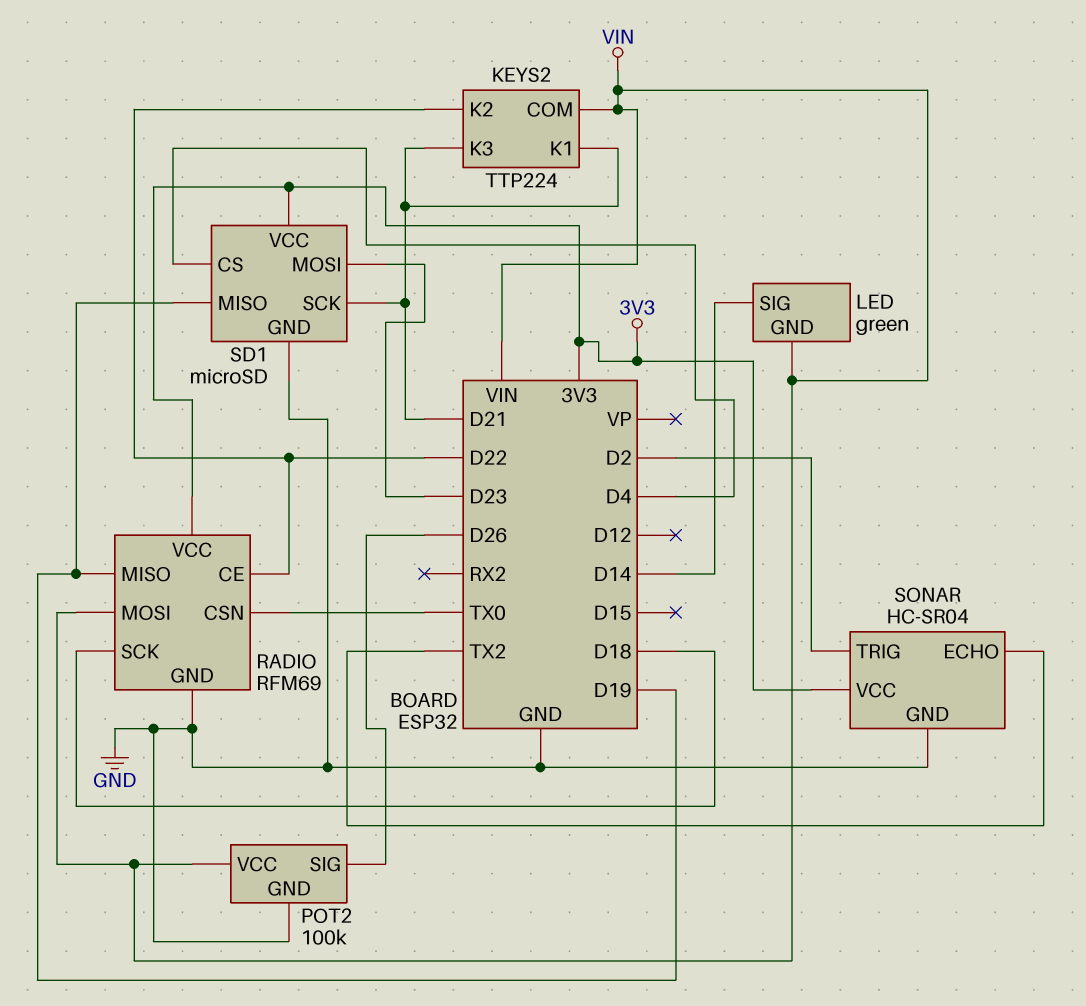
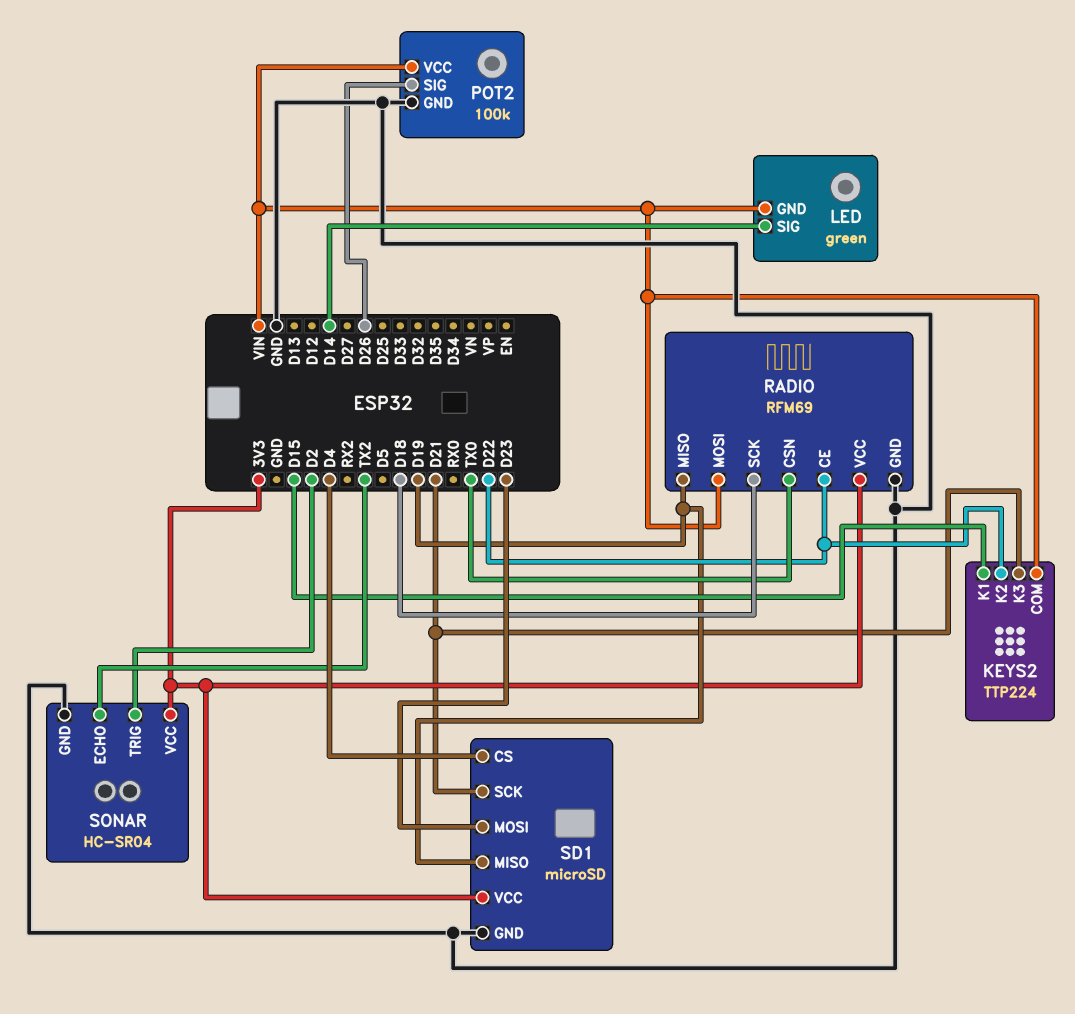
KEYS2 pin K1: D21 -> D15

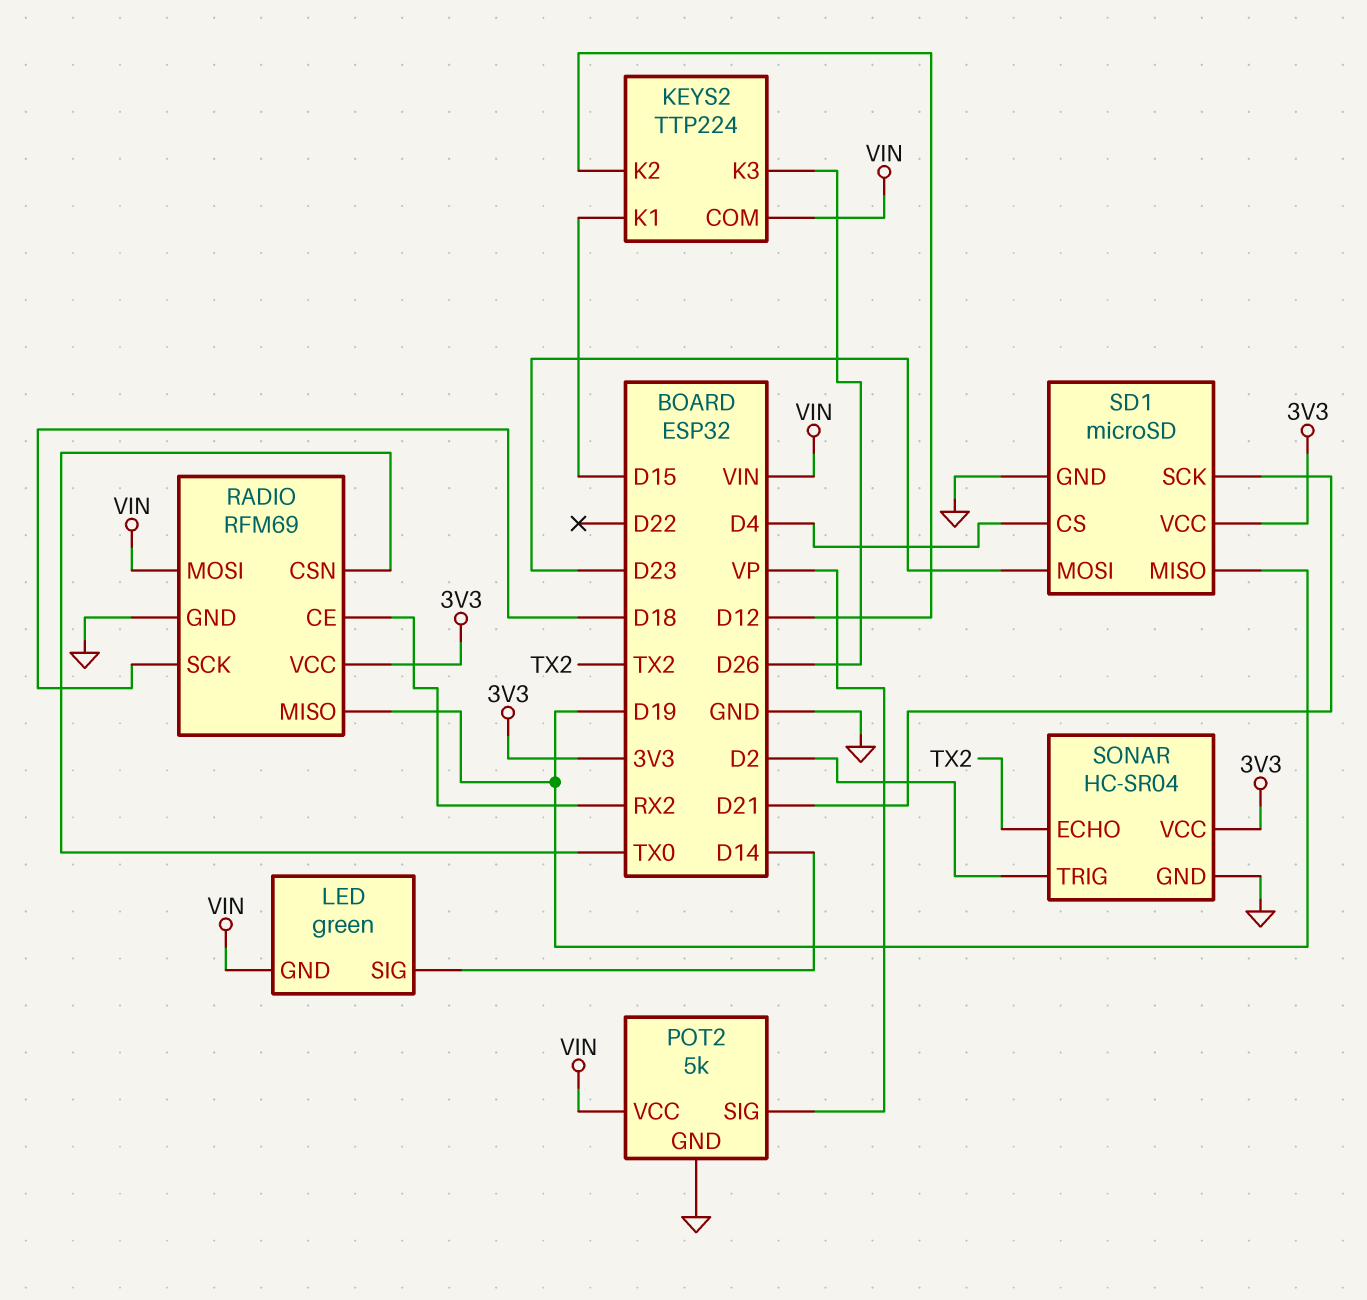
KEYS2 pin K2: D22 -> D12
KEYS2 pin K3: D21 -> D26
POT2: 100k -> 5k
POT2 pin SIG: D26 -> VP
RADIO pin CE: D22 -> RX2

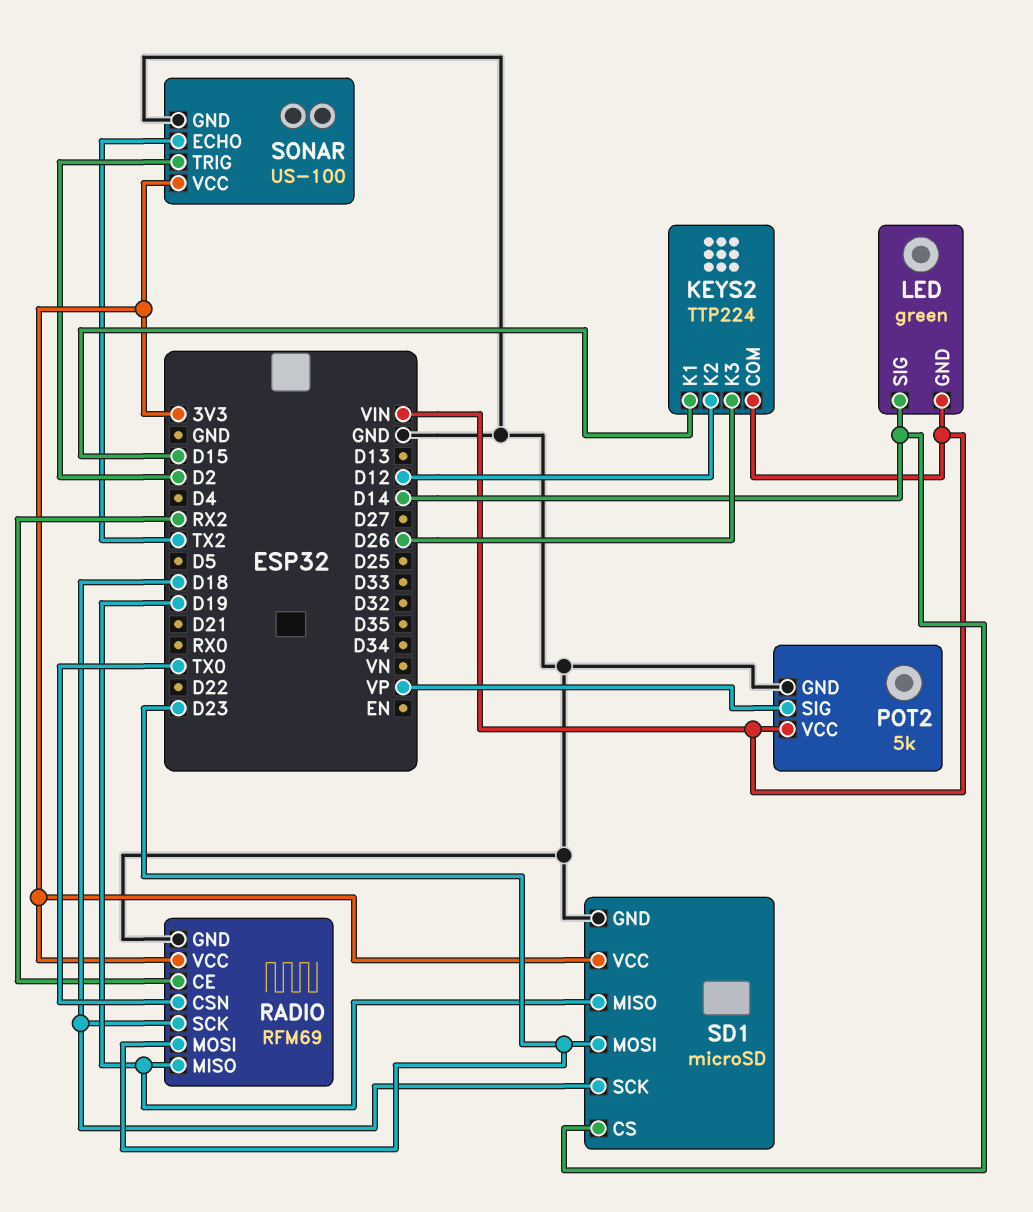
RADIO pin MOSI: VIN -> D23
SD1 pin CS: D4 -> D14
SD1 pin SCK: D21 -> D18
SONAR: HC-SR04 -> US-100

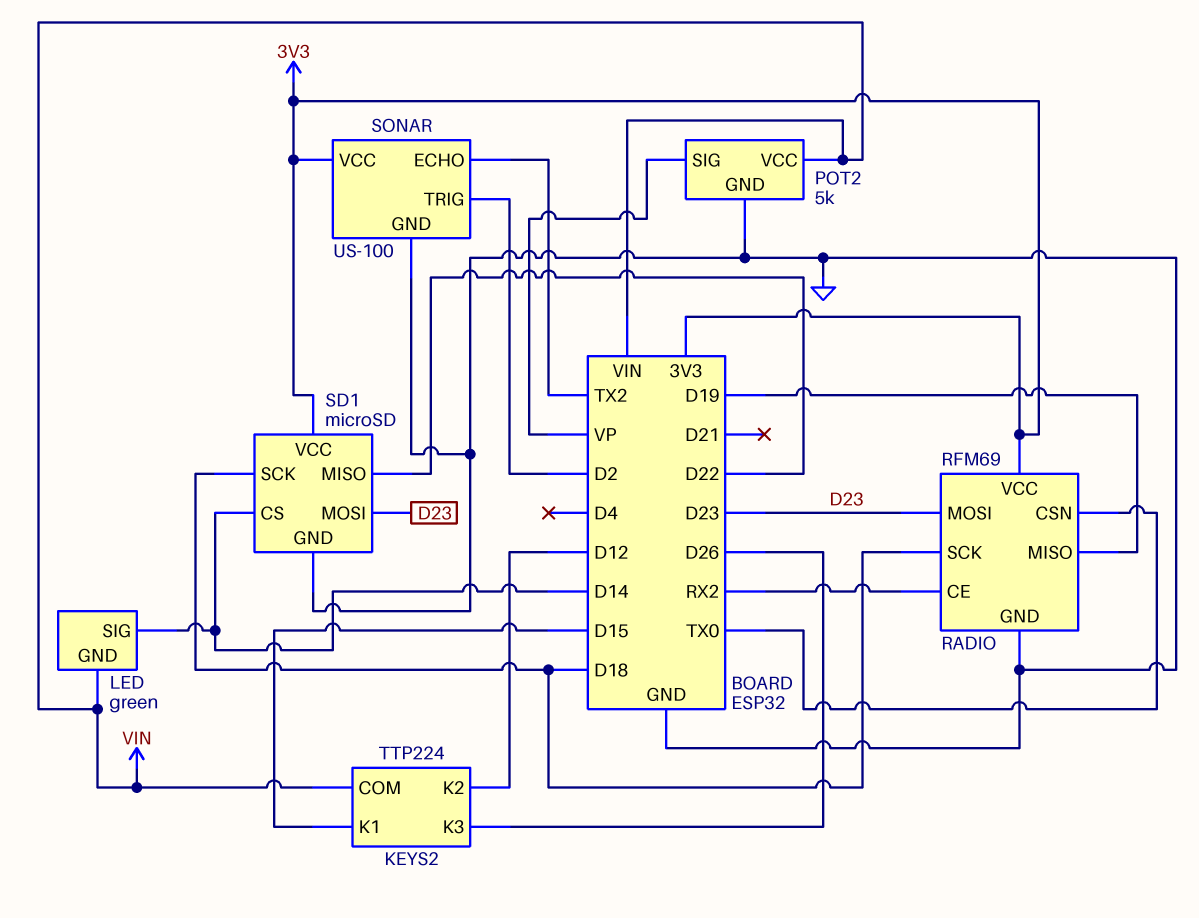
SD1 pin MISO: D19 -> D22

